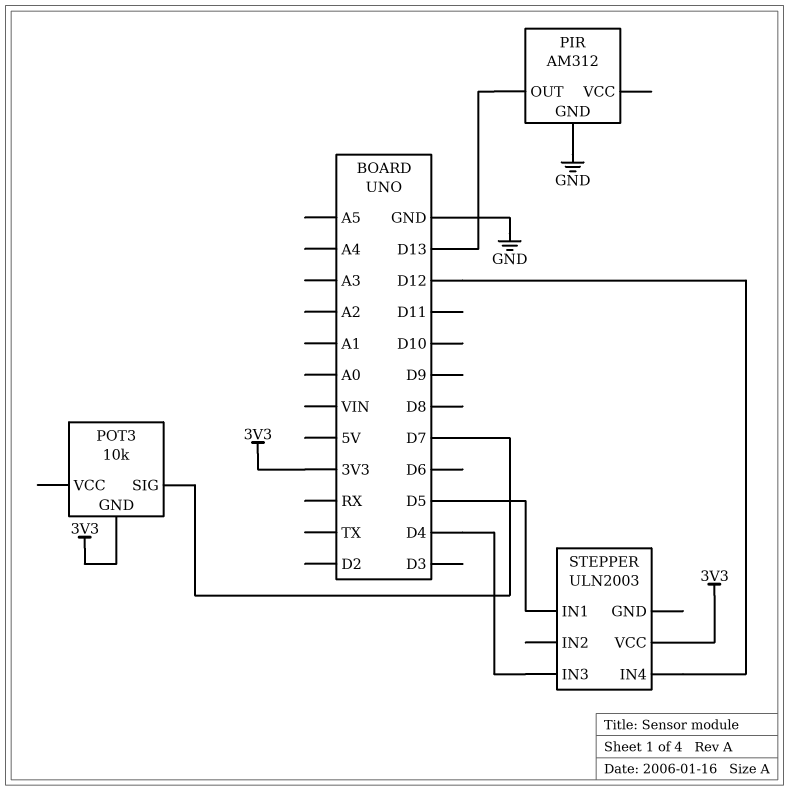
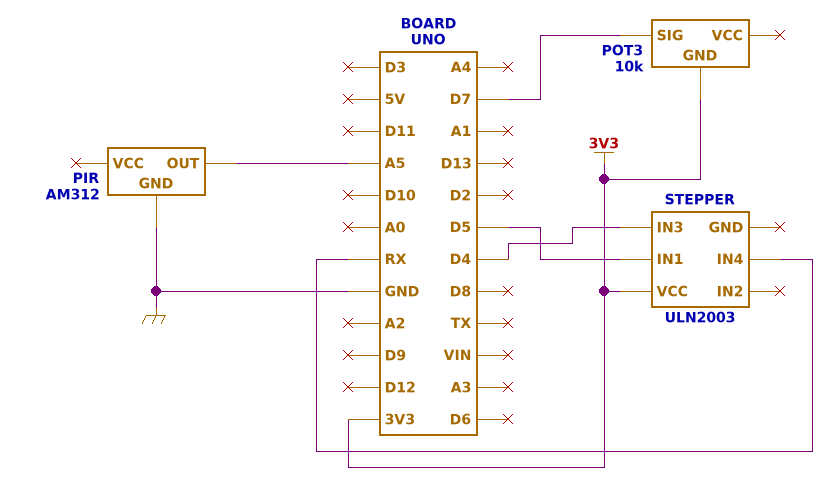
PIR pin OUT: D13 -> A5
STEPPER pin IN4: D12 -> RX

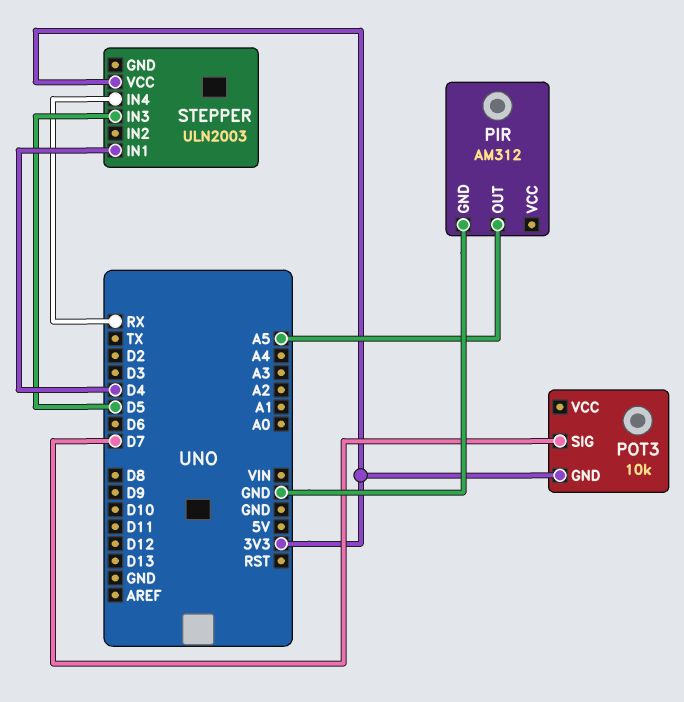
STEPPER pin IN1: D5 -> D4
STEPPER pin IN3: D4 -> D5

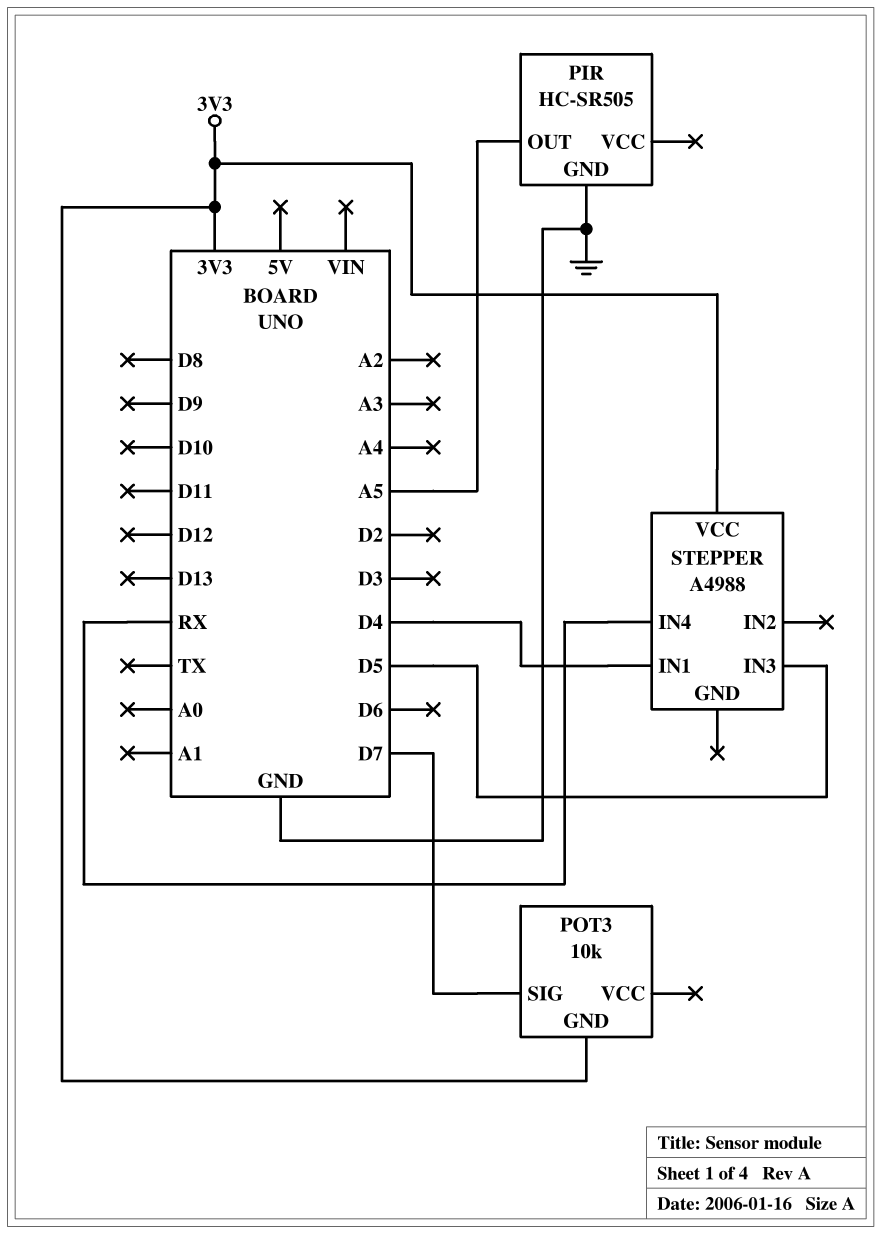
PIR: AM312 -> HC-SR505
STEPPER: ULN2003 -> A4988

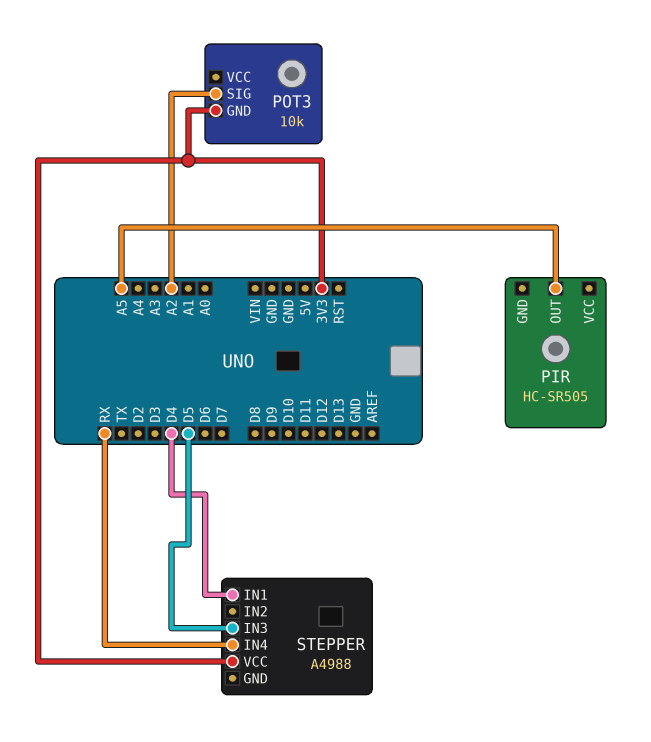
PIR pin GND: GND -> none
POT3 pin SIG: D7 -> A2

